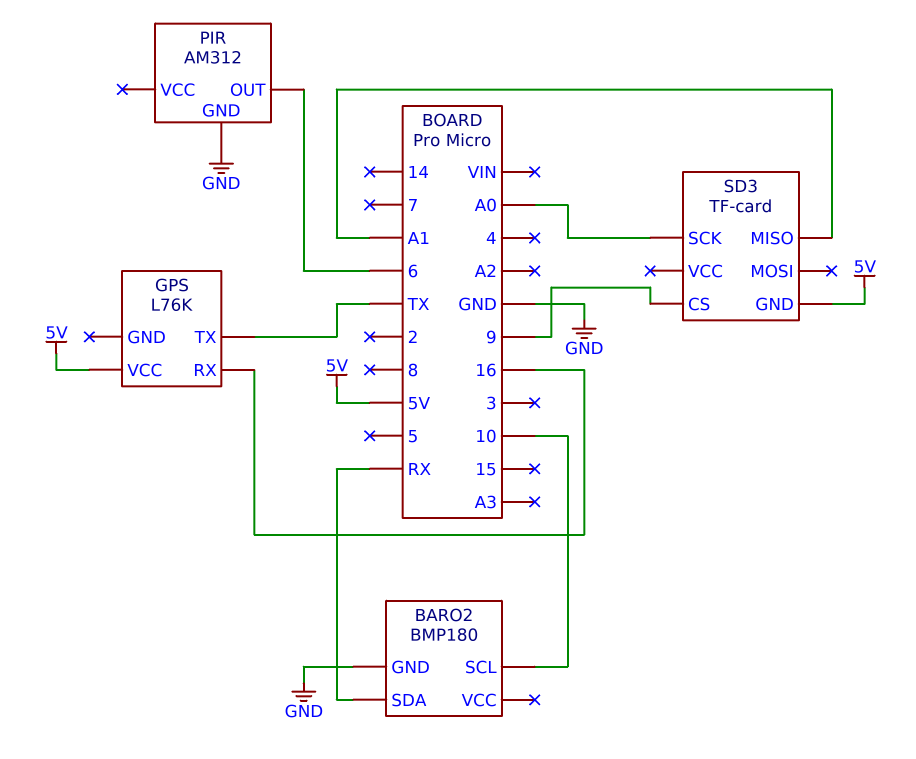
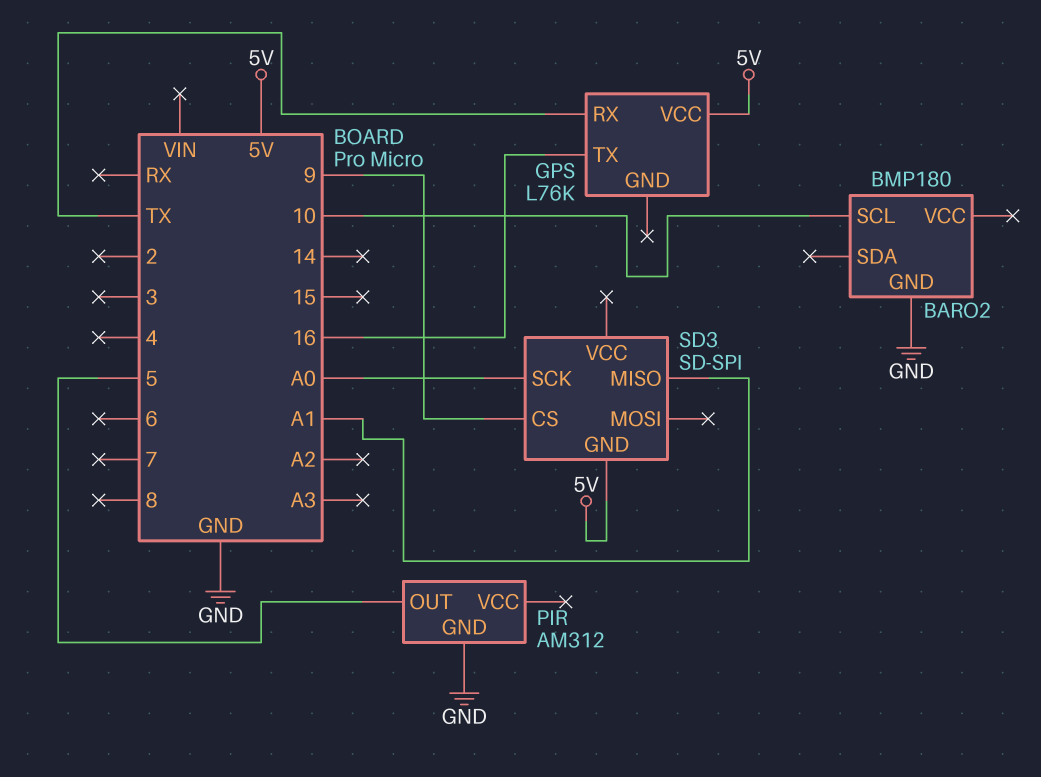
BARO2 pin SDA: RX -> none
GPS pin RX: 16 -> TX
GPS pin TX: TX -> 16
PIR pin OUT: 6 -> 5
SD3: TF-card -> SD-SPI

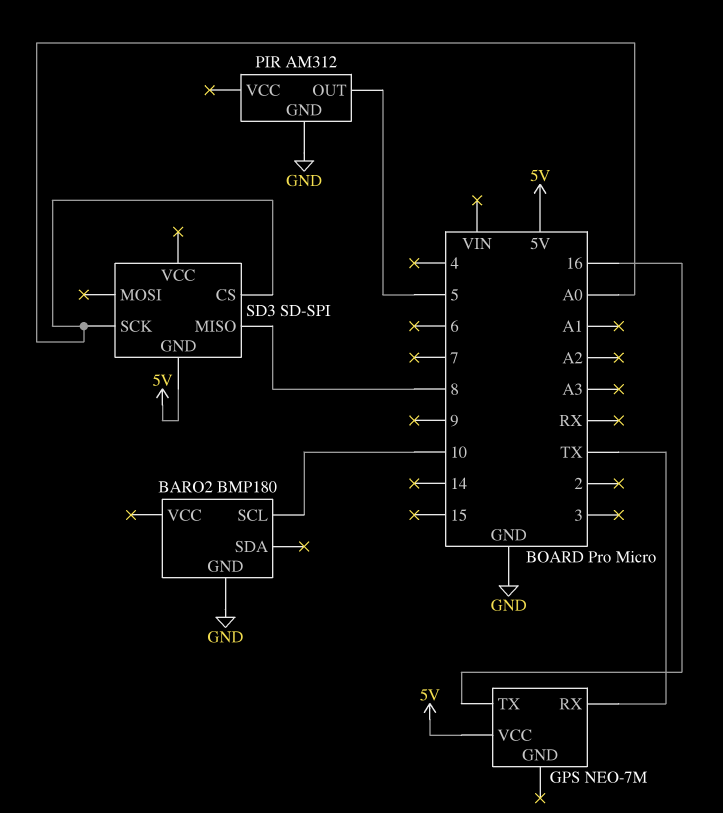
GPS: L76K -> NEO-7M
SD3 pin CS: 9 -> A0
SD3 pin MISO: A1 -> 8

